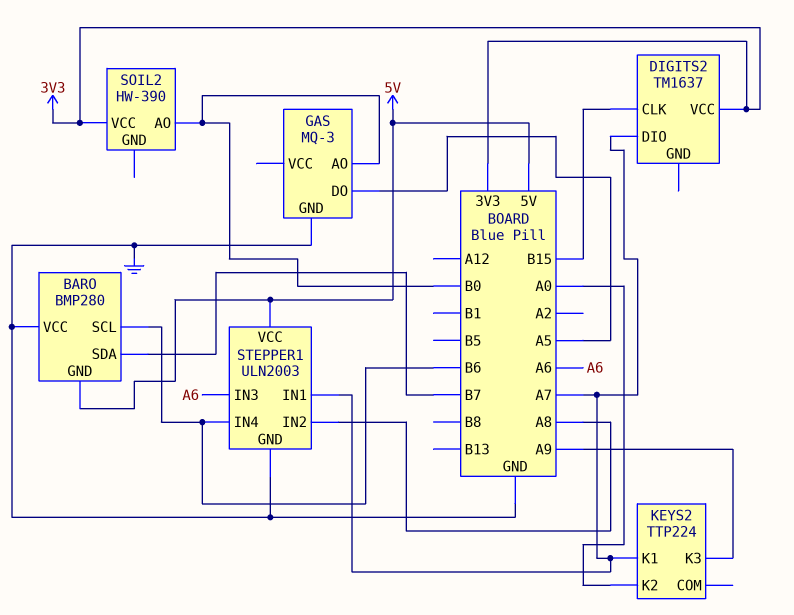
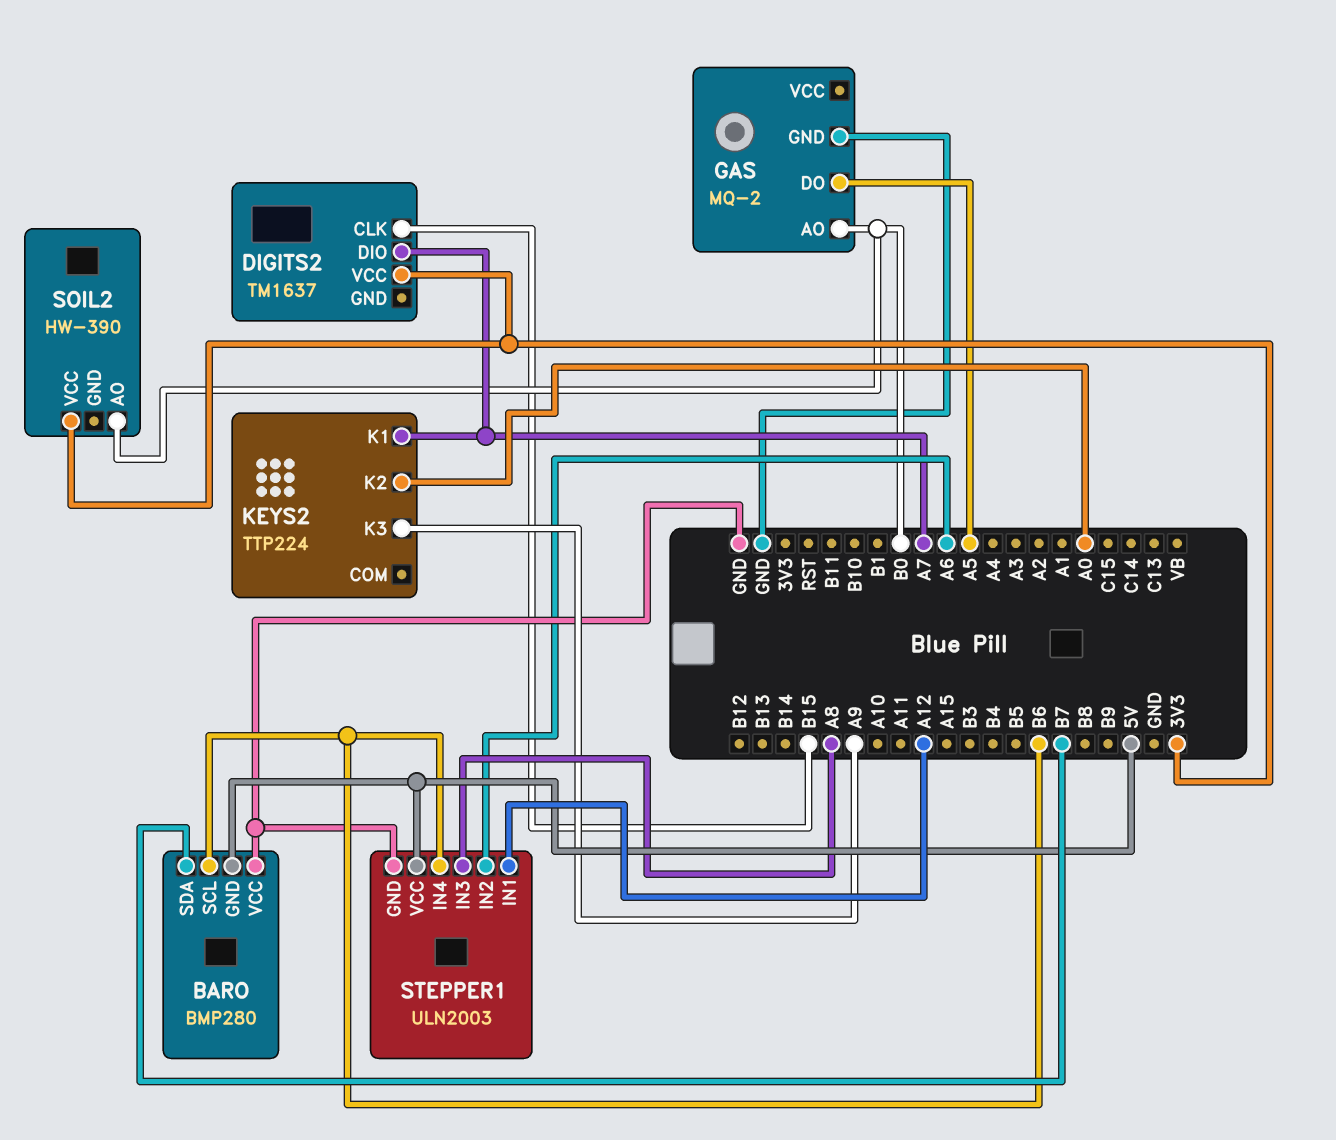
GAS: MQ-3 -> MQ-2
STEPPER1 pin IN1: A7 -> A12
STEPPER1 pin IN2: A8 -> A6
STEPPER1 pin IN3: A6 -> A8

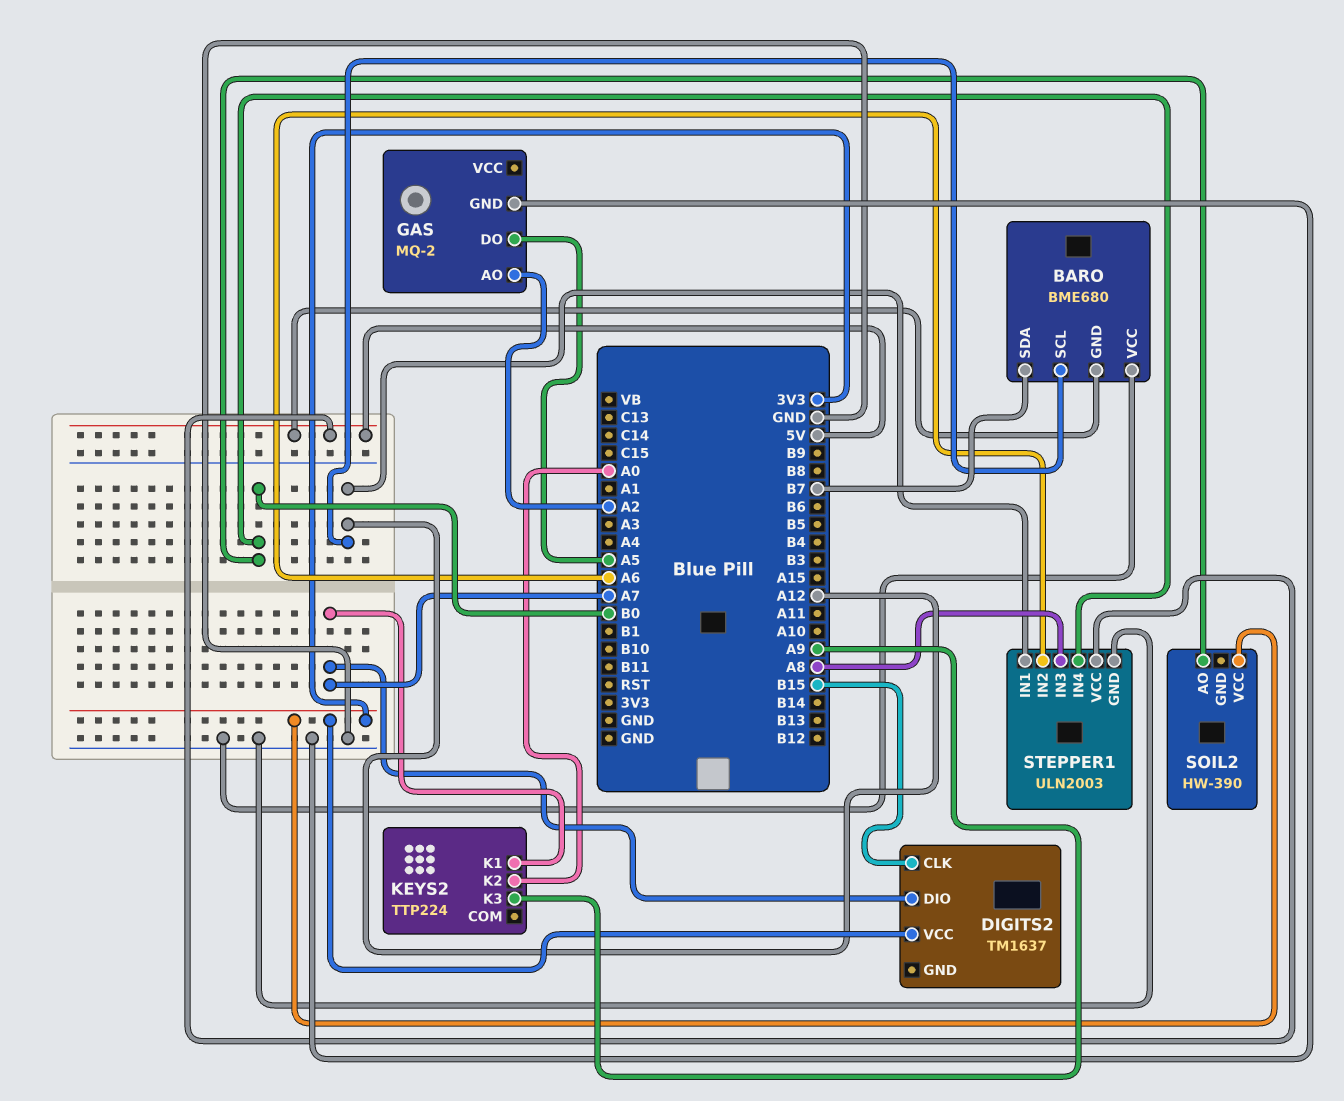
BARO: BMP280 -> BME680
BARO pin SCL: B6 -> A12
GAS pin AO: B0 -> A2
STEPPER1 pin IN4: B6 -> B0

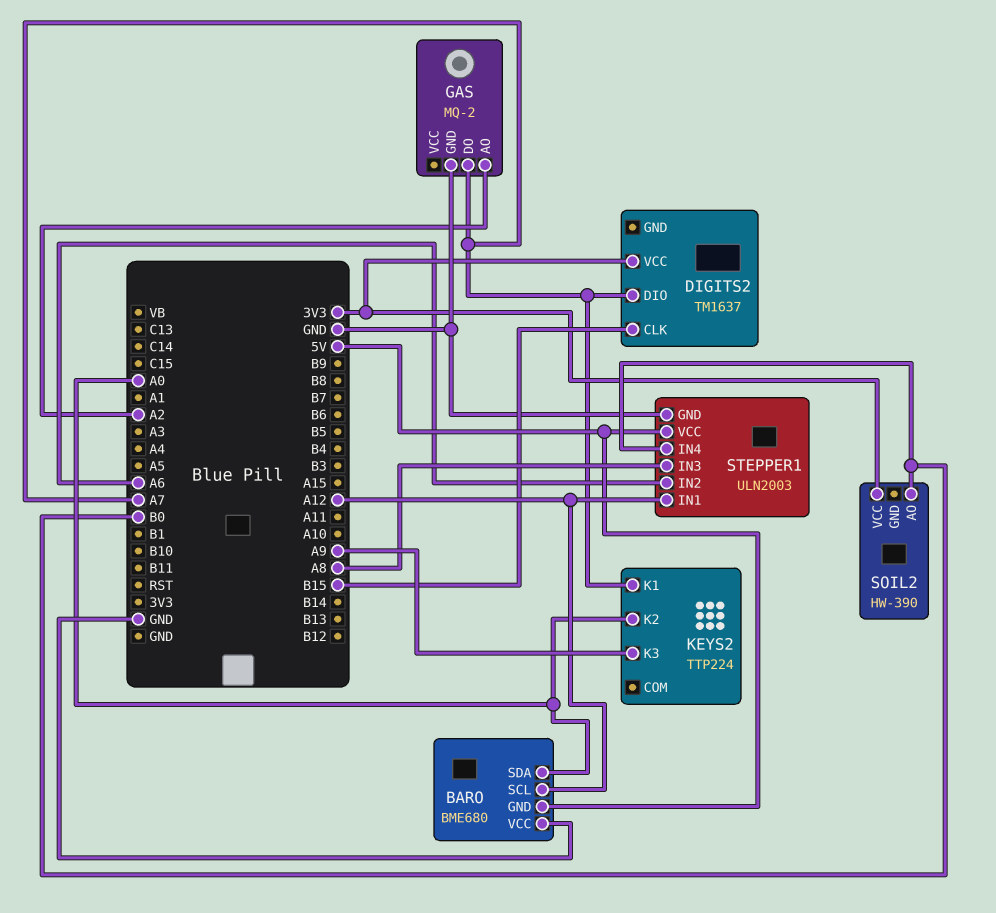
BARO pin SDA: B7 -> A0
GAS pin DO: A5 -> A7

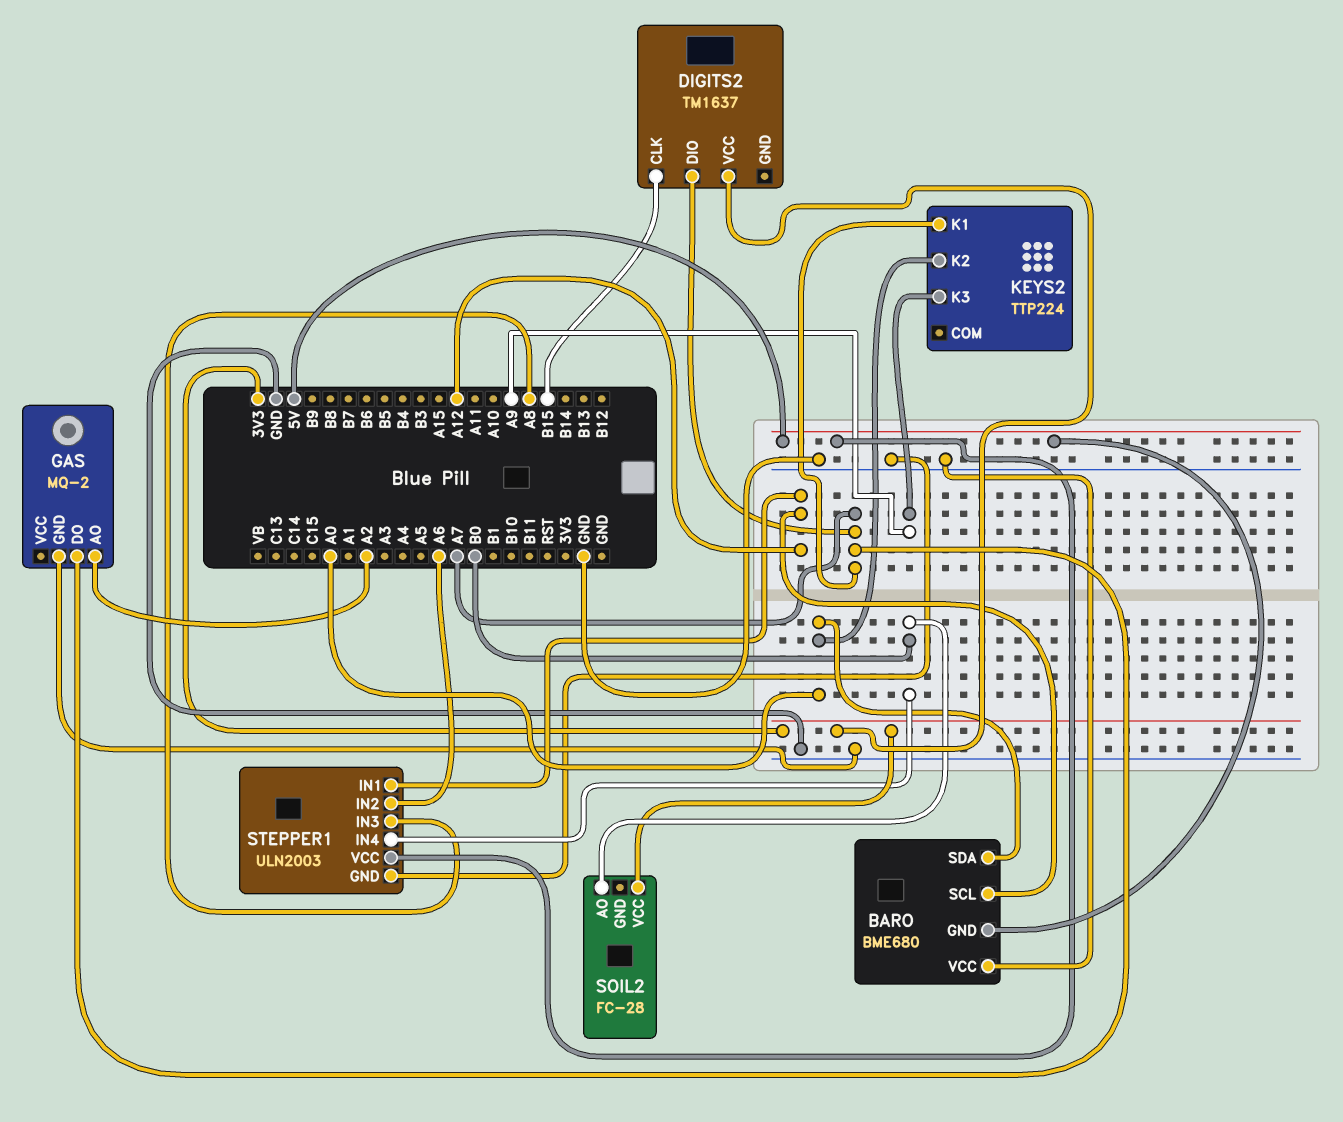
SOIL2: HW-390 -> FC-28

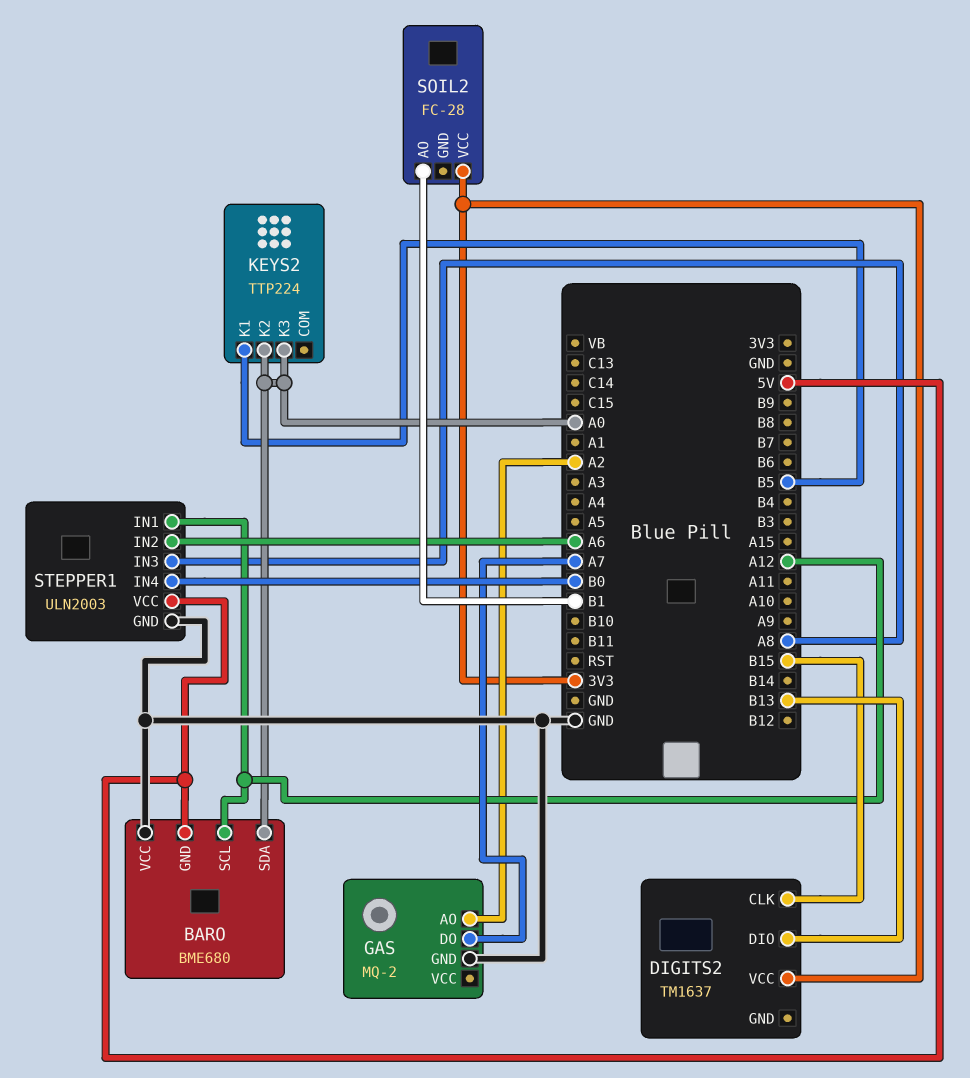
DIGITS2 pin DIO: A7 -> B13
KEYS2 pin K1: A7 -> B5
KEYS2 pin K3: A9 -> A0
SOIL2 pin AO: B0 -> B1

